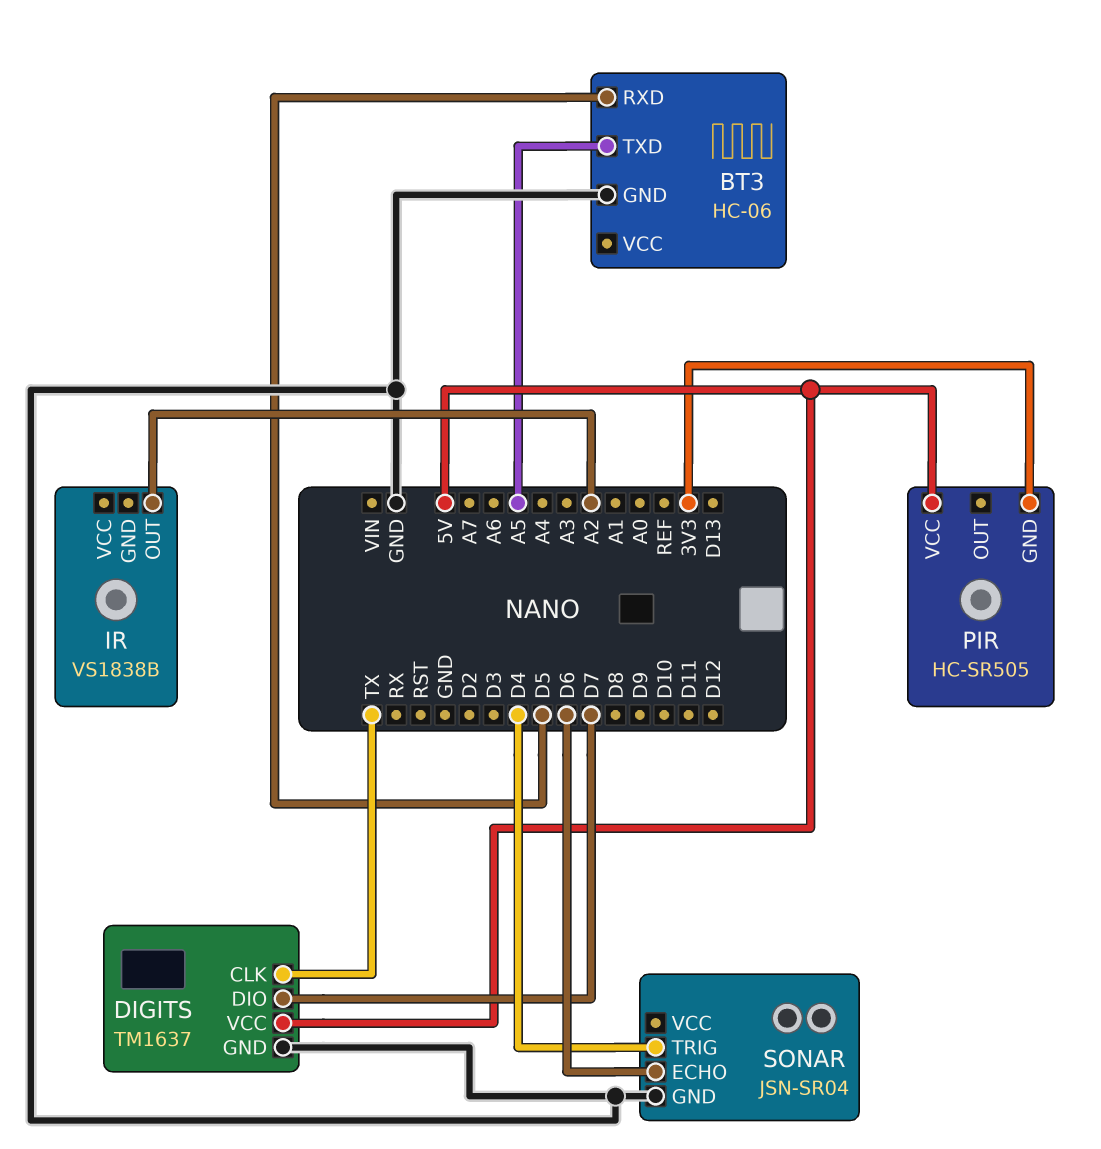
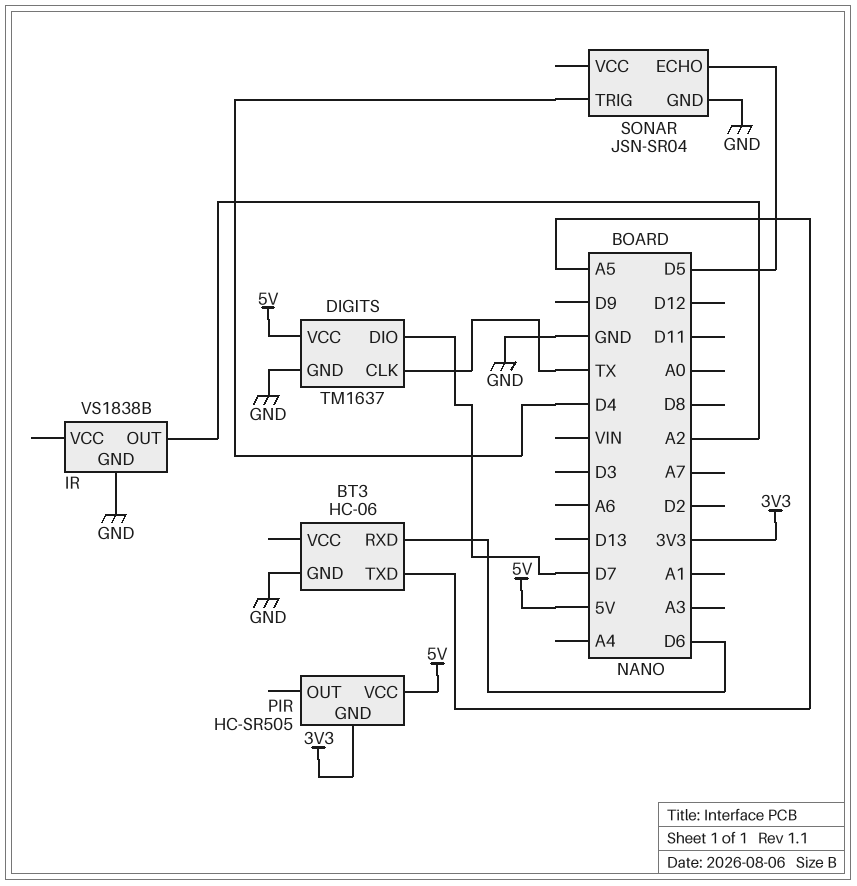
BT3 pin RXD: D5 -> D6
IR pin GND: none -> GND
SONAR pin ECHO: D6 -> D5

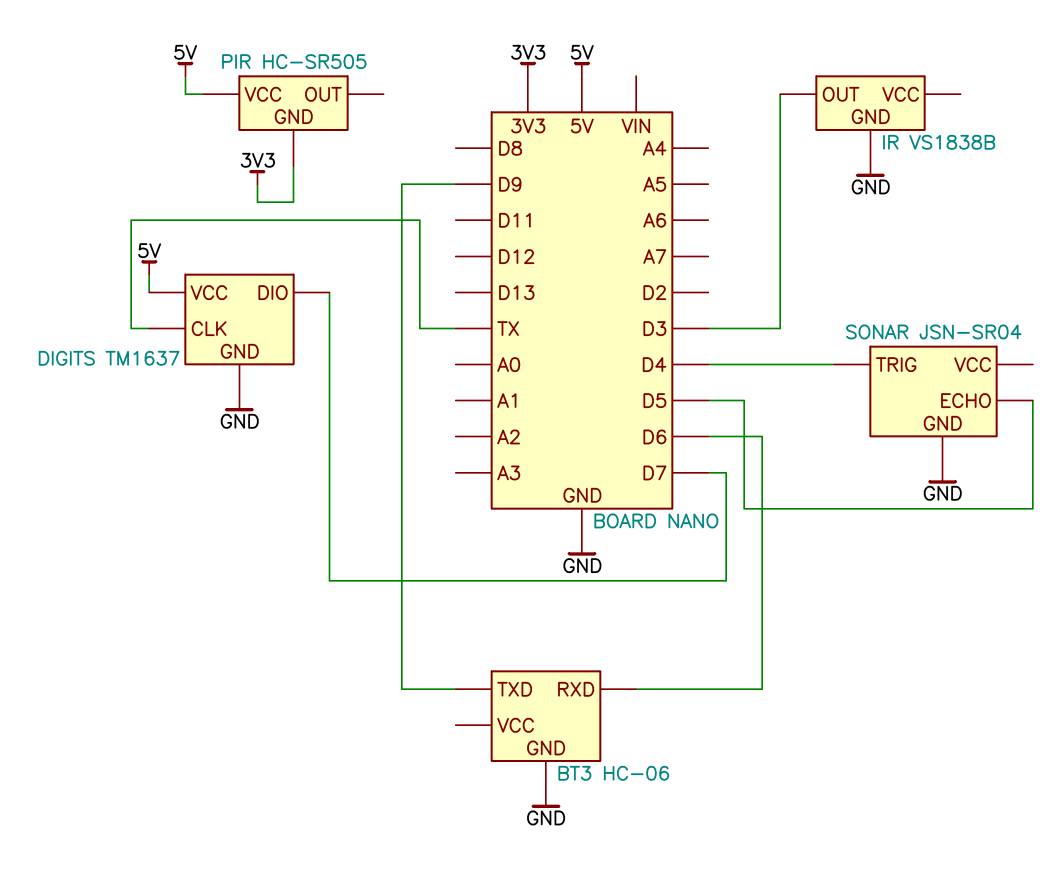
BT3 pin TXD: A5 -> D9
IR pin OUT: A2 -> D3

